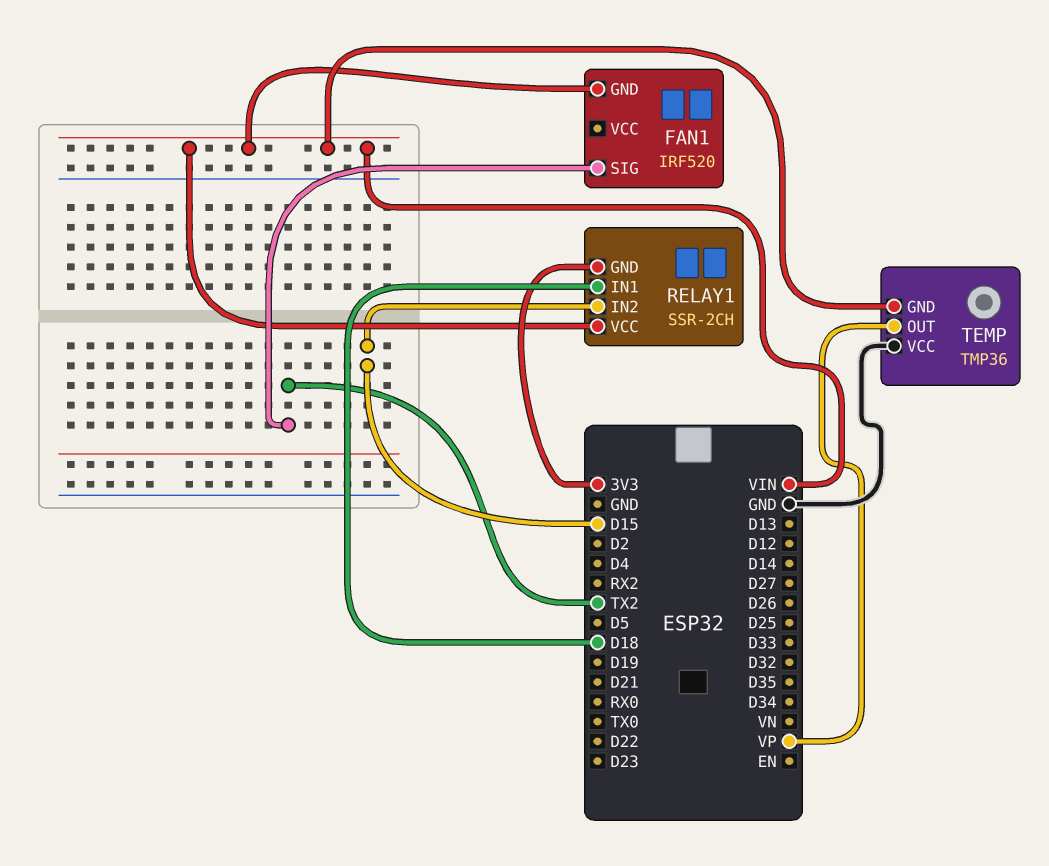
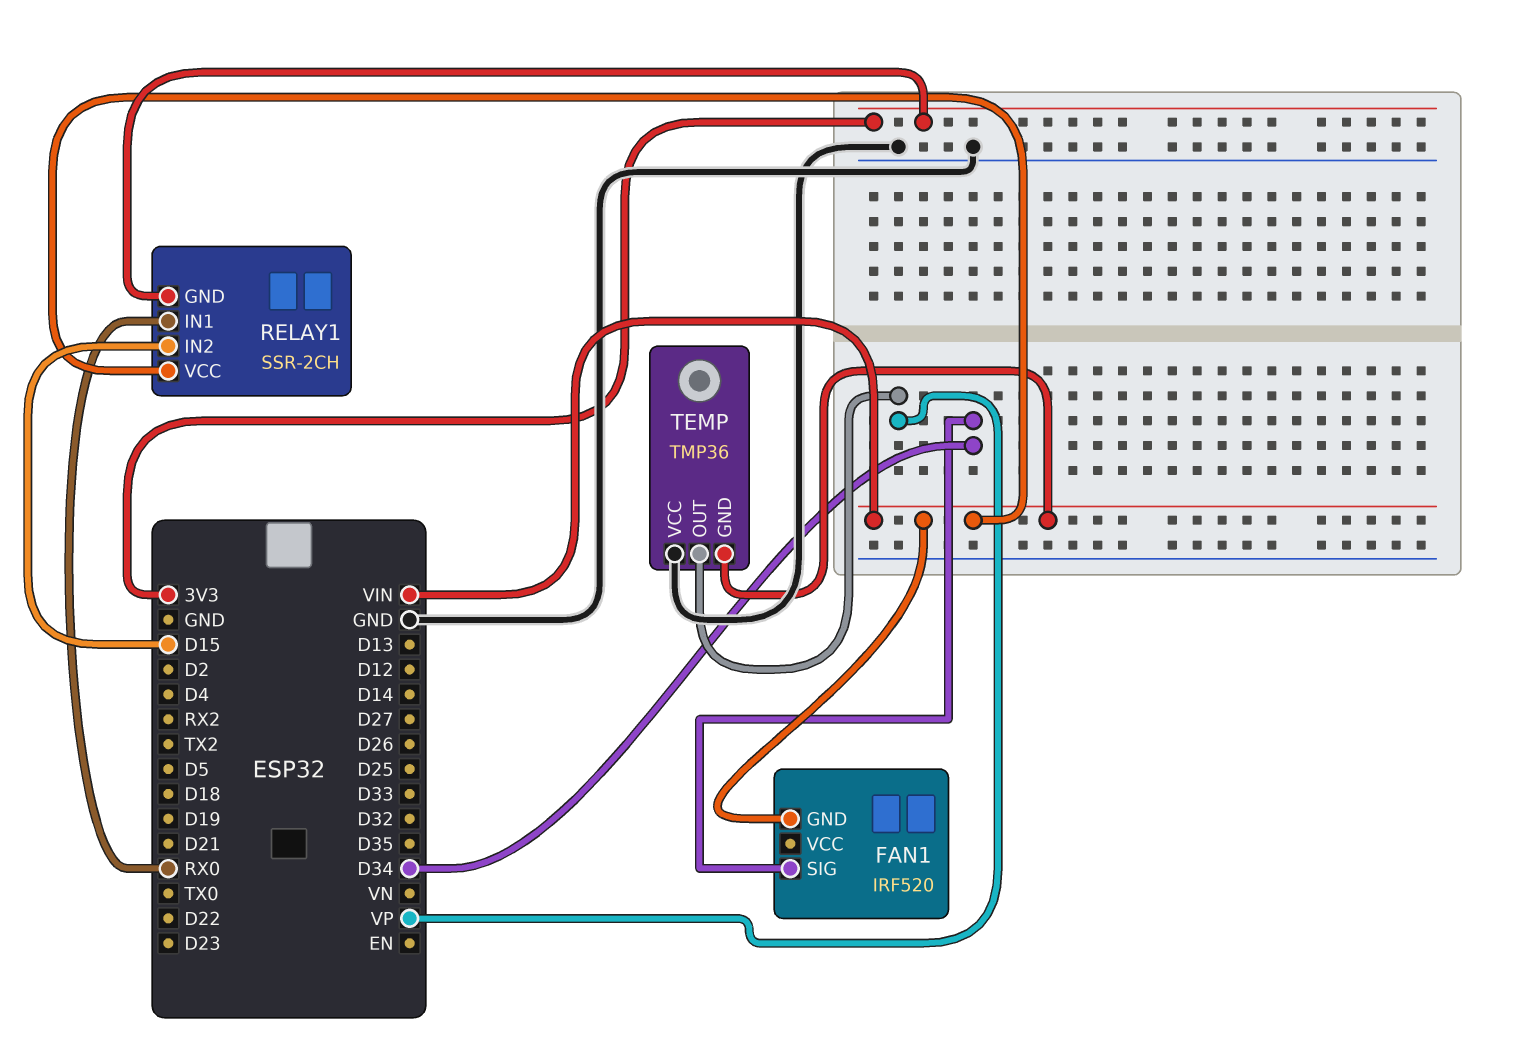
FAN1 pin SIG: TX2 -> D34
RELAY1 pin IN1: D18 -> RX0

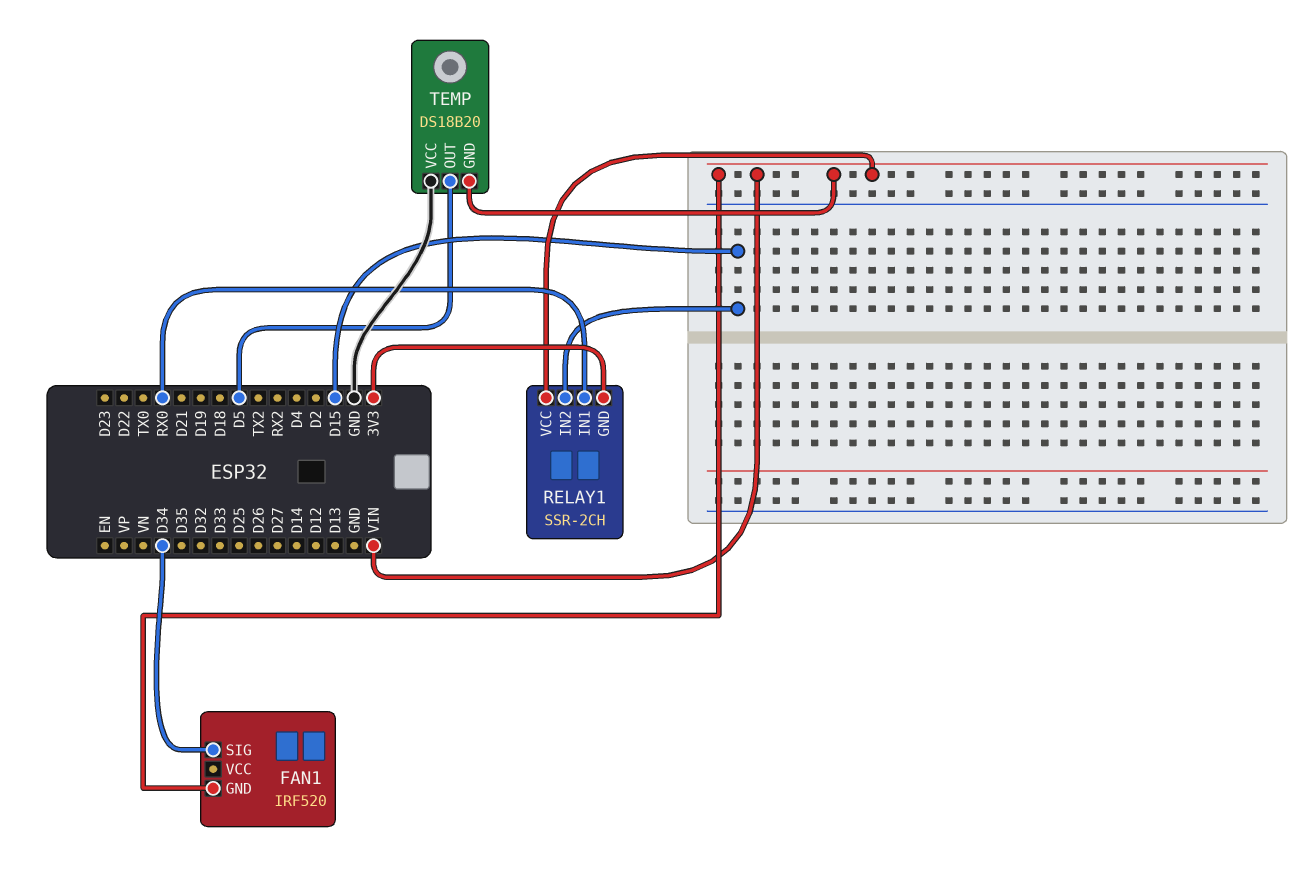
TEMP: TMP36 -> DS18B20
TEMP pin OUT: VP -> D5

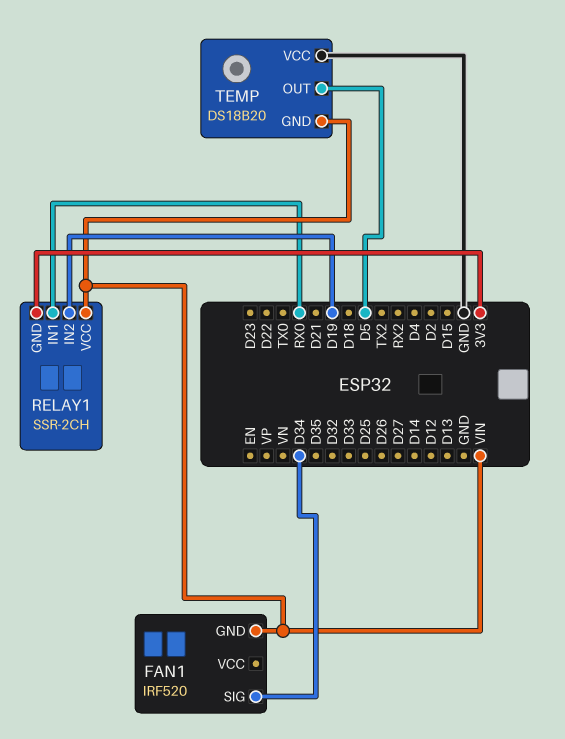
RELAY1 pin IN2: D15 -> D19

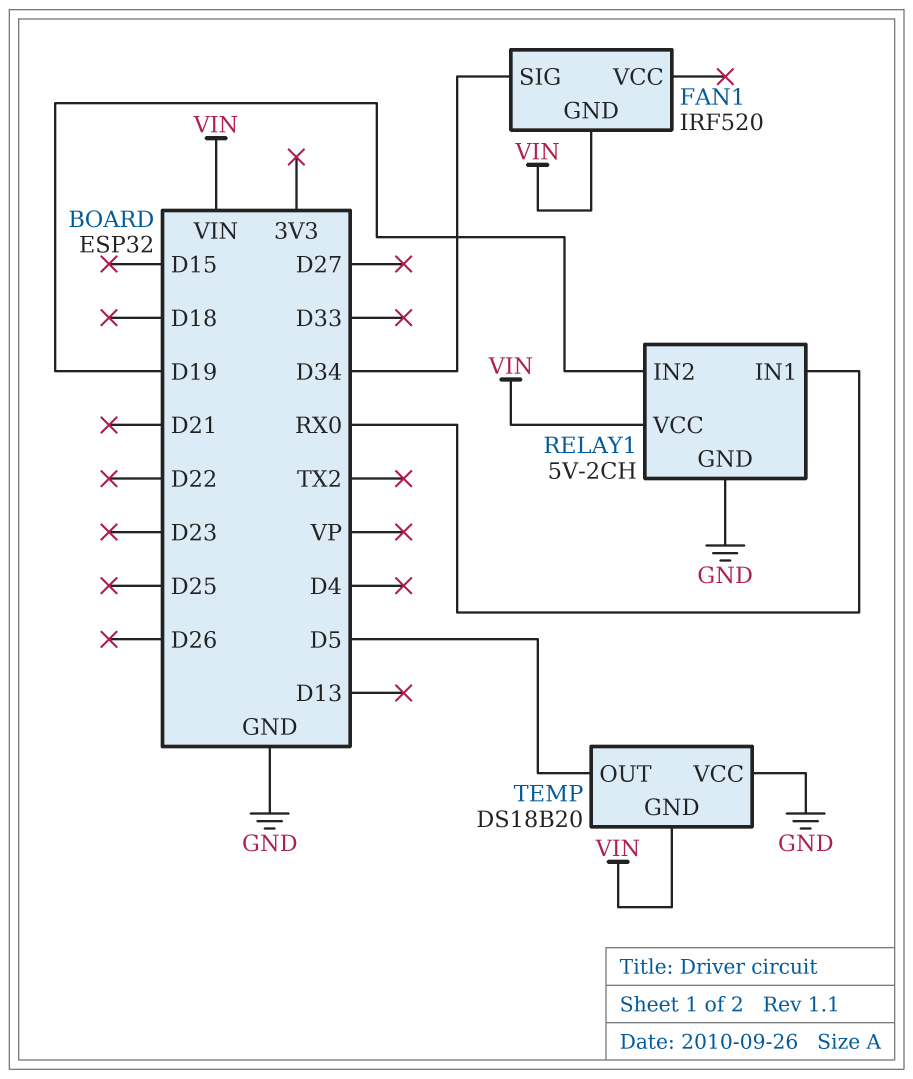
RELAY1: SSR-2CH -> 5V-2CH
RELAY1 pin GND: 3V3 -> GND

